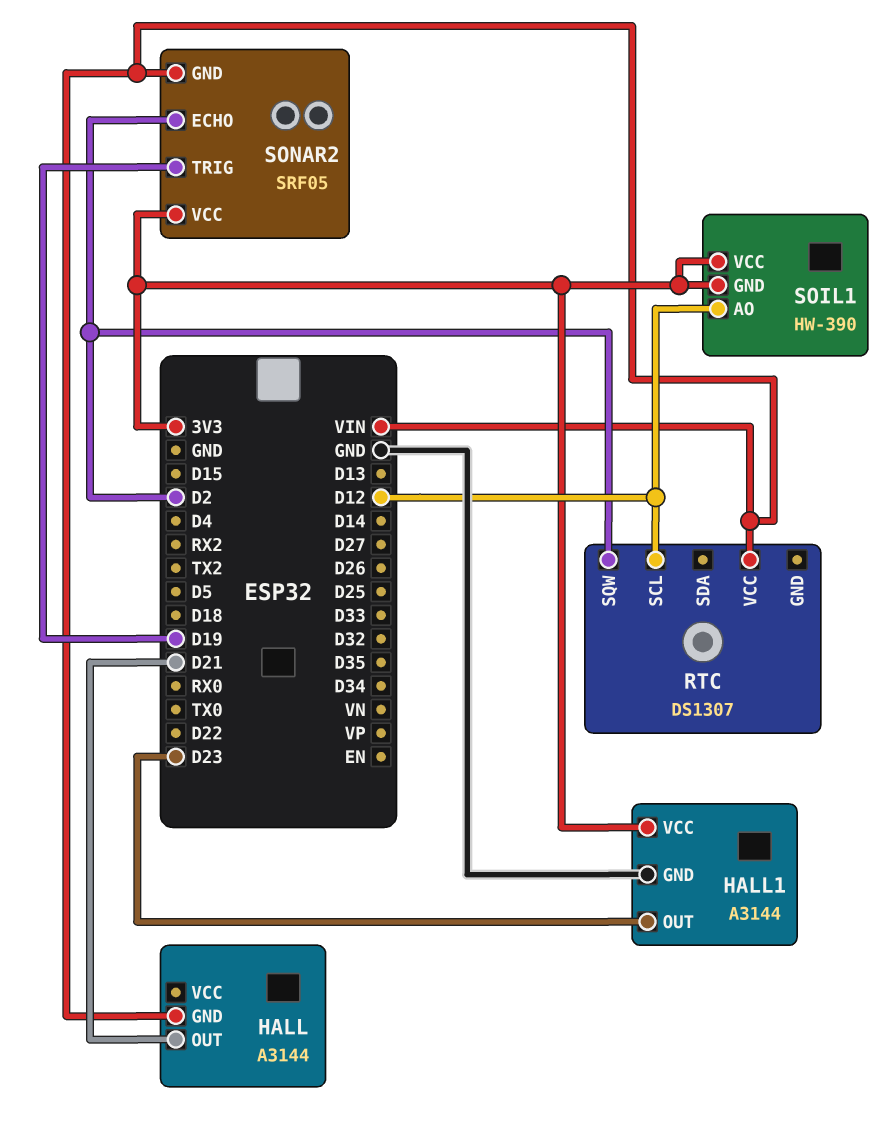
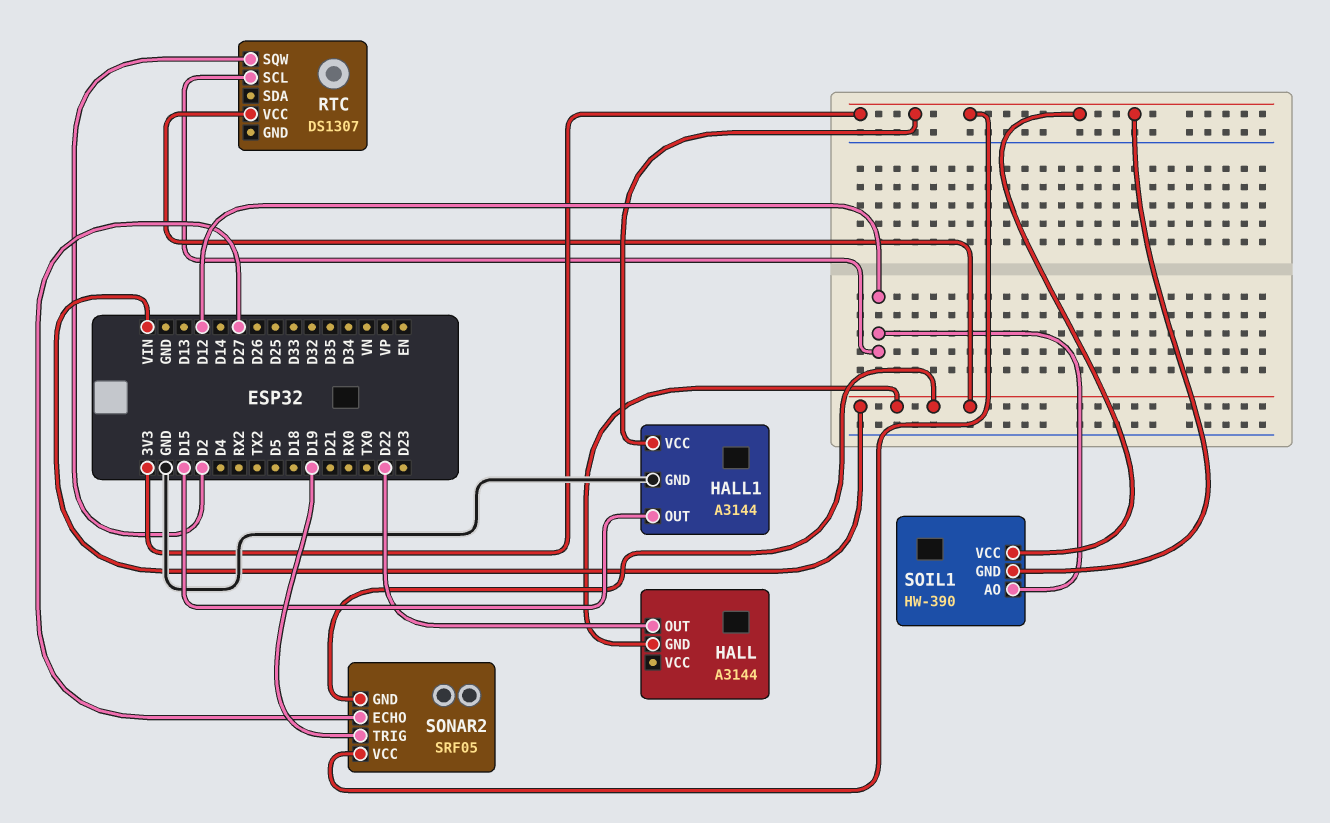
HALL pin OUT: D21 -> D22
HALL1 pin OUT: D23 -> D15
SONAR2 pin ECHO: D2 -> D27

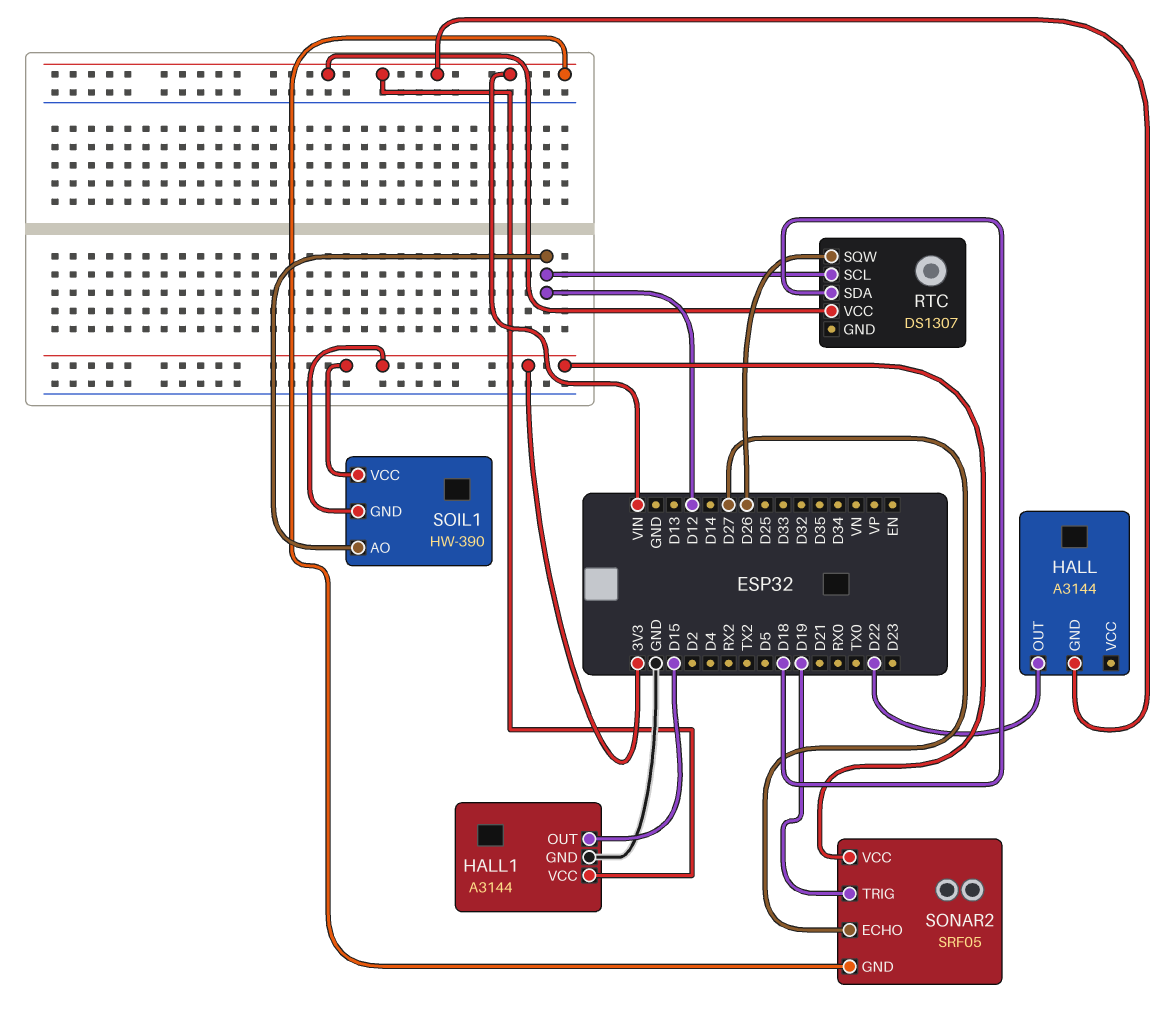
HALL1 pin VCC: 3V3 -> VIN
RTC pin SDA: none -> D18
RTC pin SQW: D2 -> D26

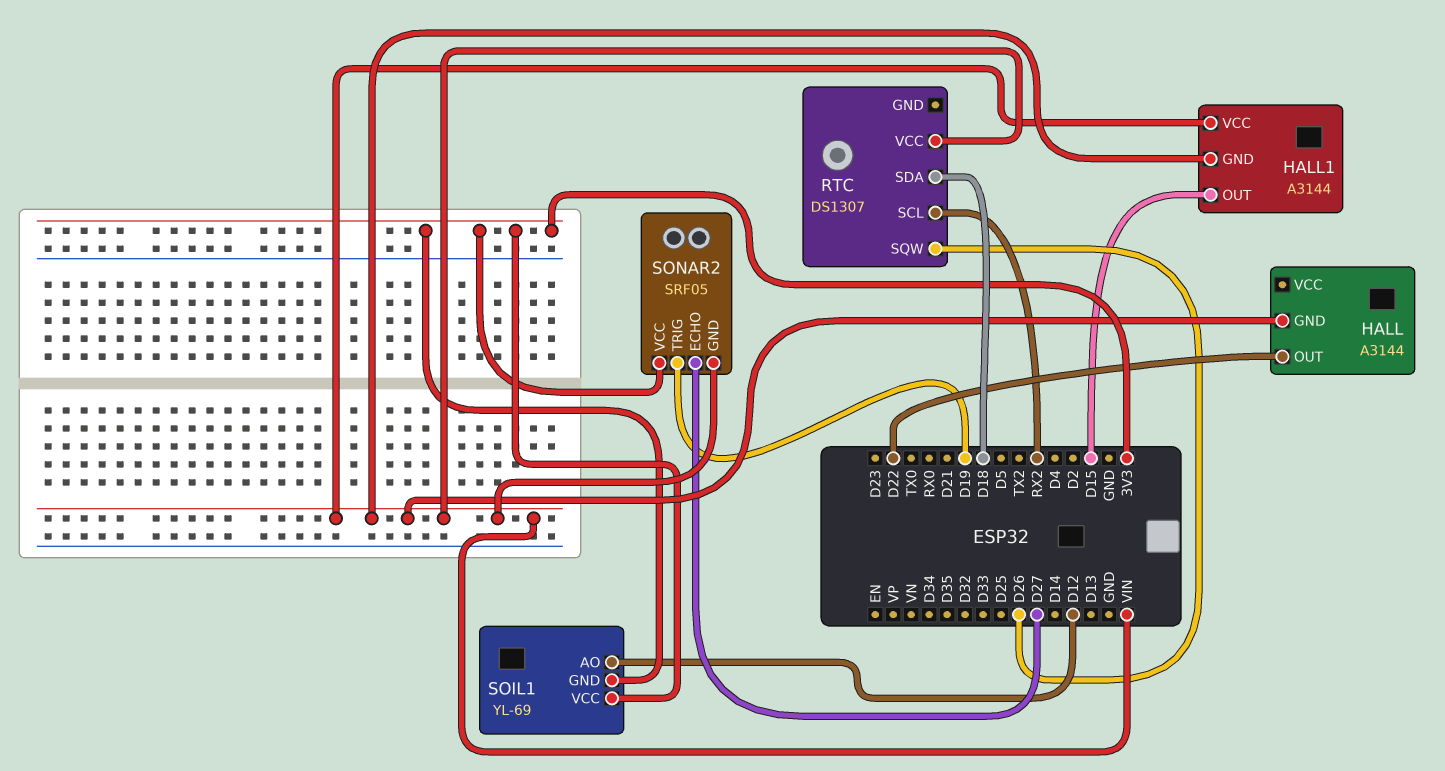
HALL1 pin GND: GND -> VIN
RTC pin SCL: D12 -> RX2
SOIL1: HW-390 -> YL-69

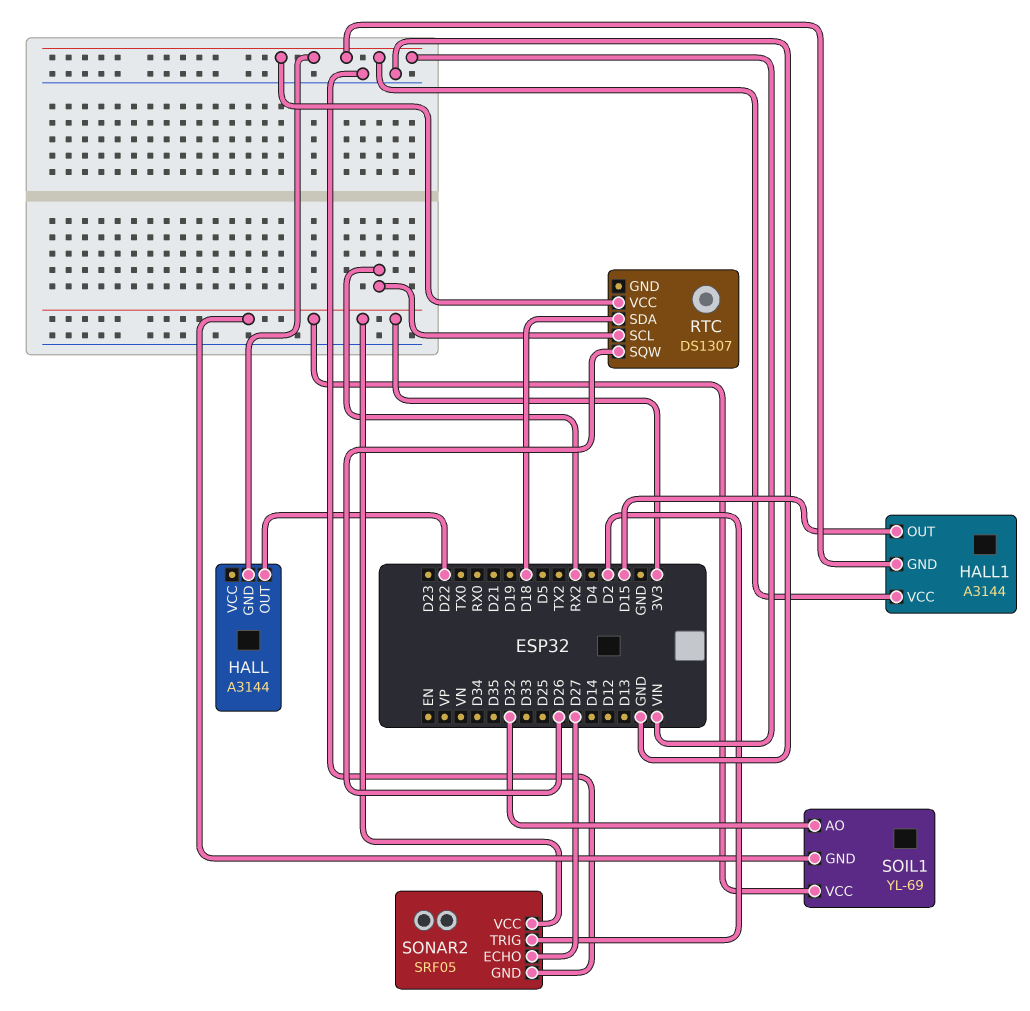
SOIL1 pin AO: D12 -> D32
SONAR2 pin GND: VIN -> GND
SONAR2 pin TRIG: D19 -> D2

